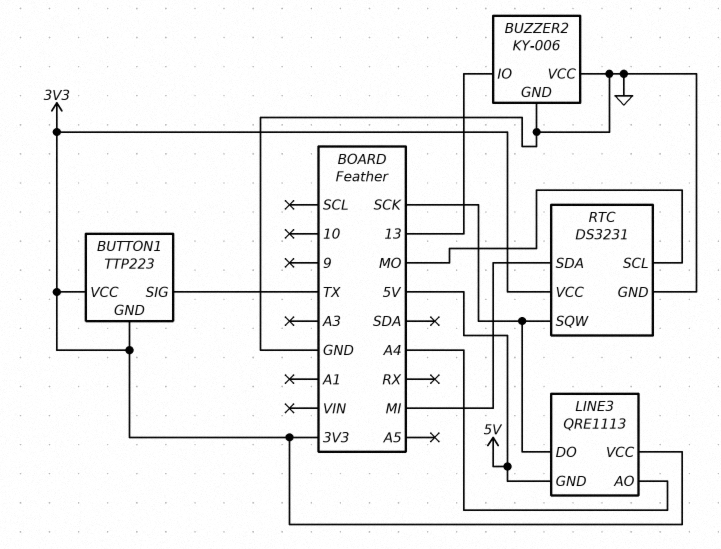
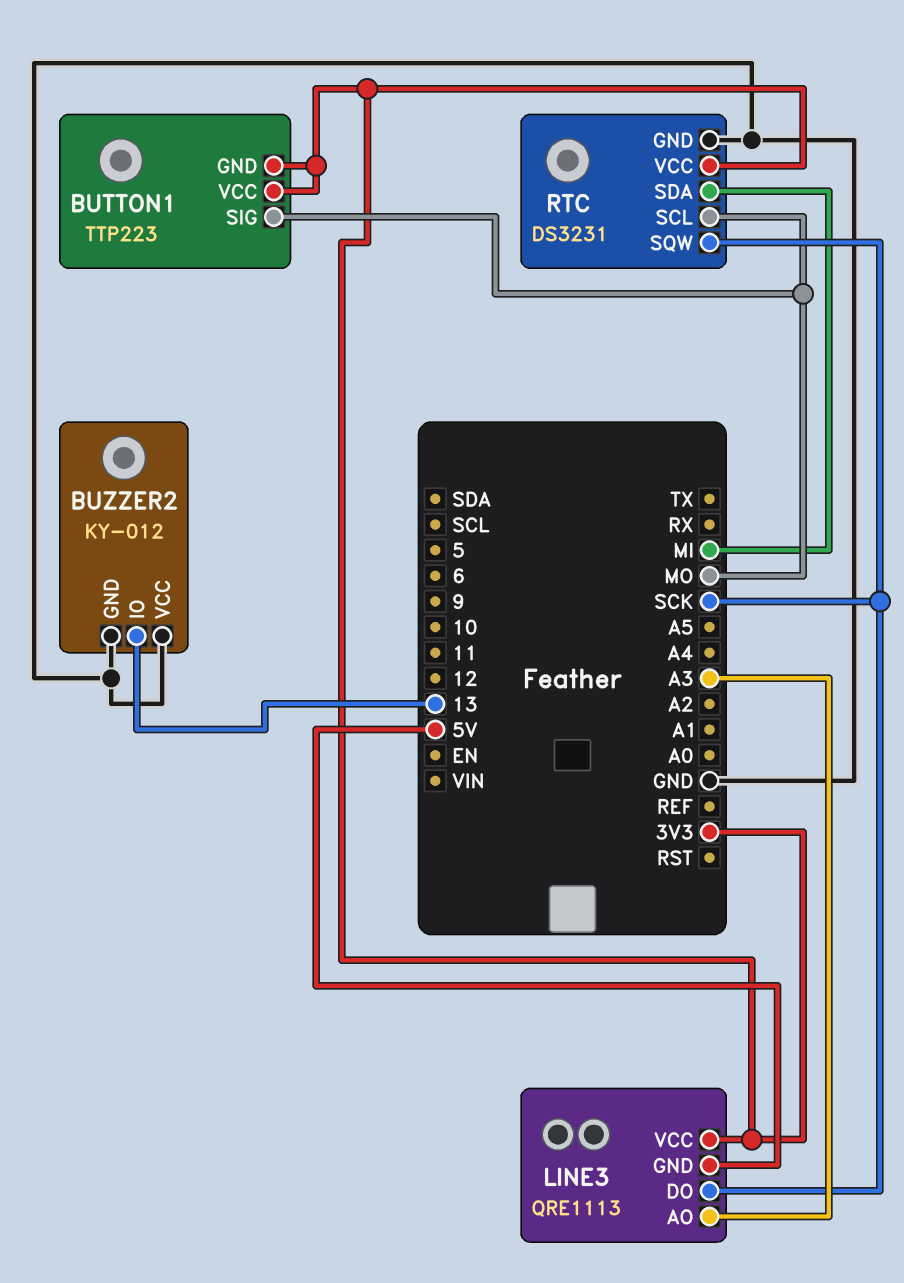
BUTTON1 pin SIG: TX -> MO
BUZZER2: KY-006 -> KY-012
LINE3 pin AO: A4 -> A3

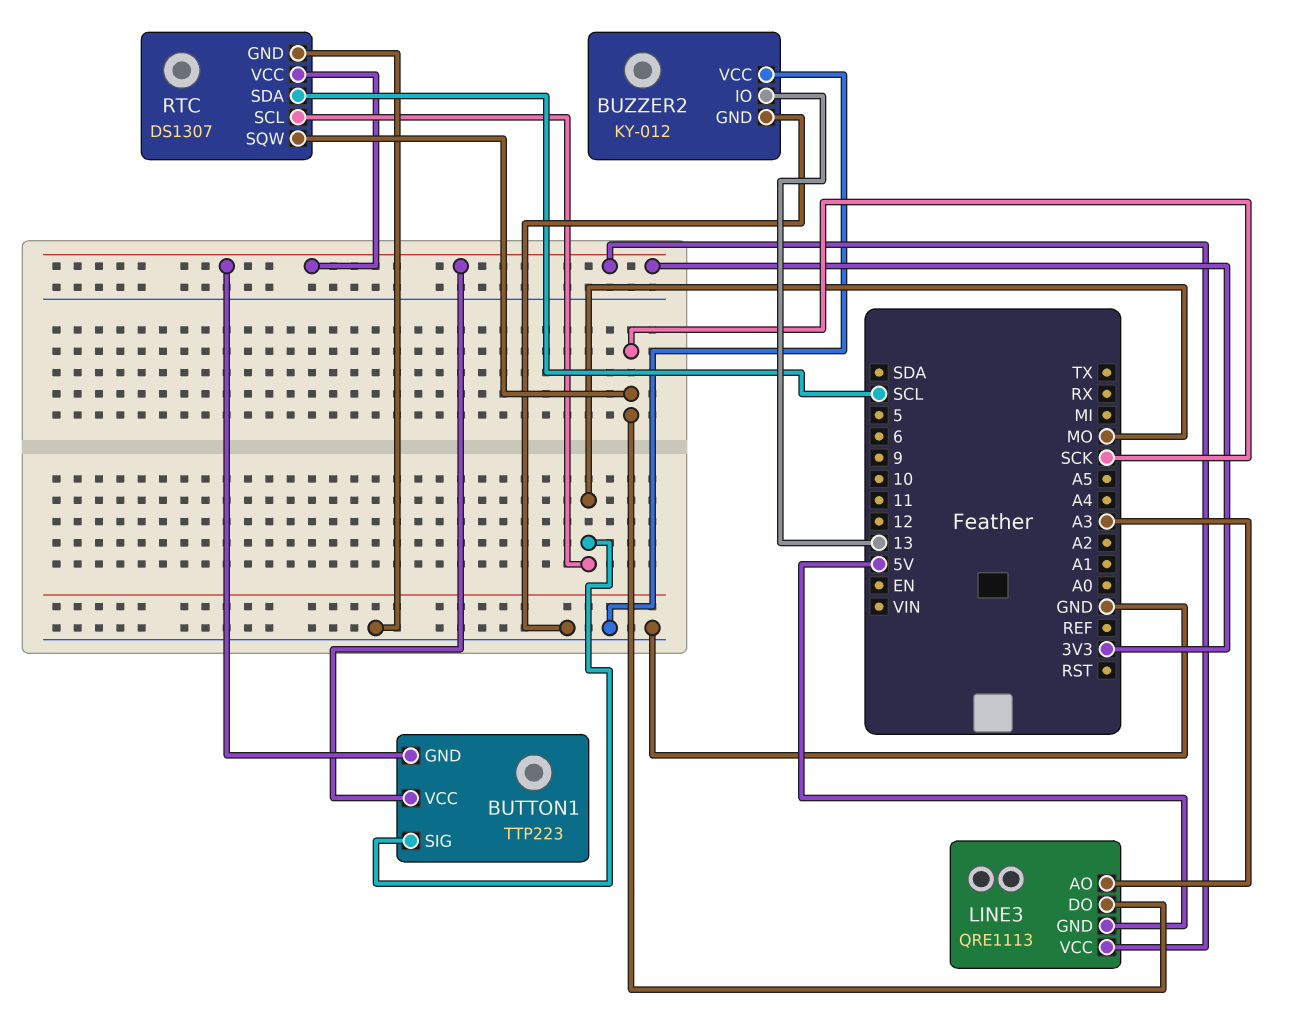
RTC: DS3231 -> DS1307
RTC pin SDA: MI -> SCL

